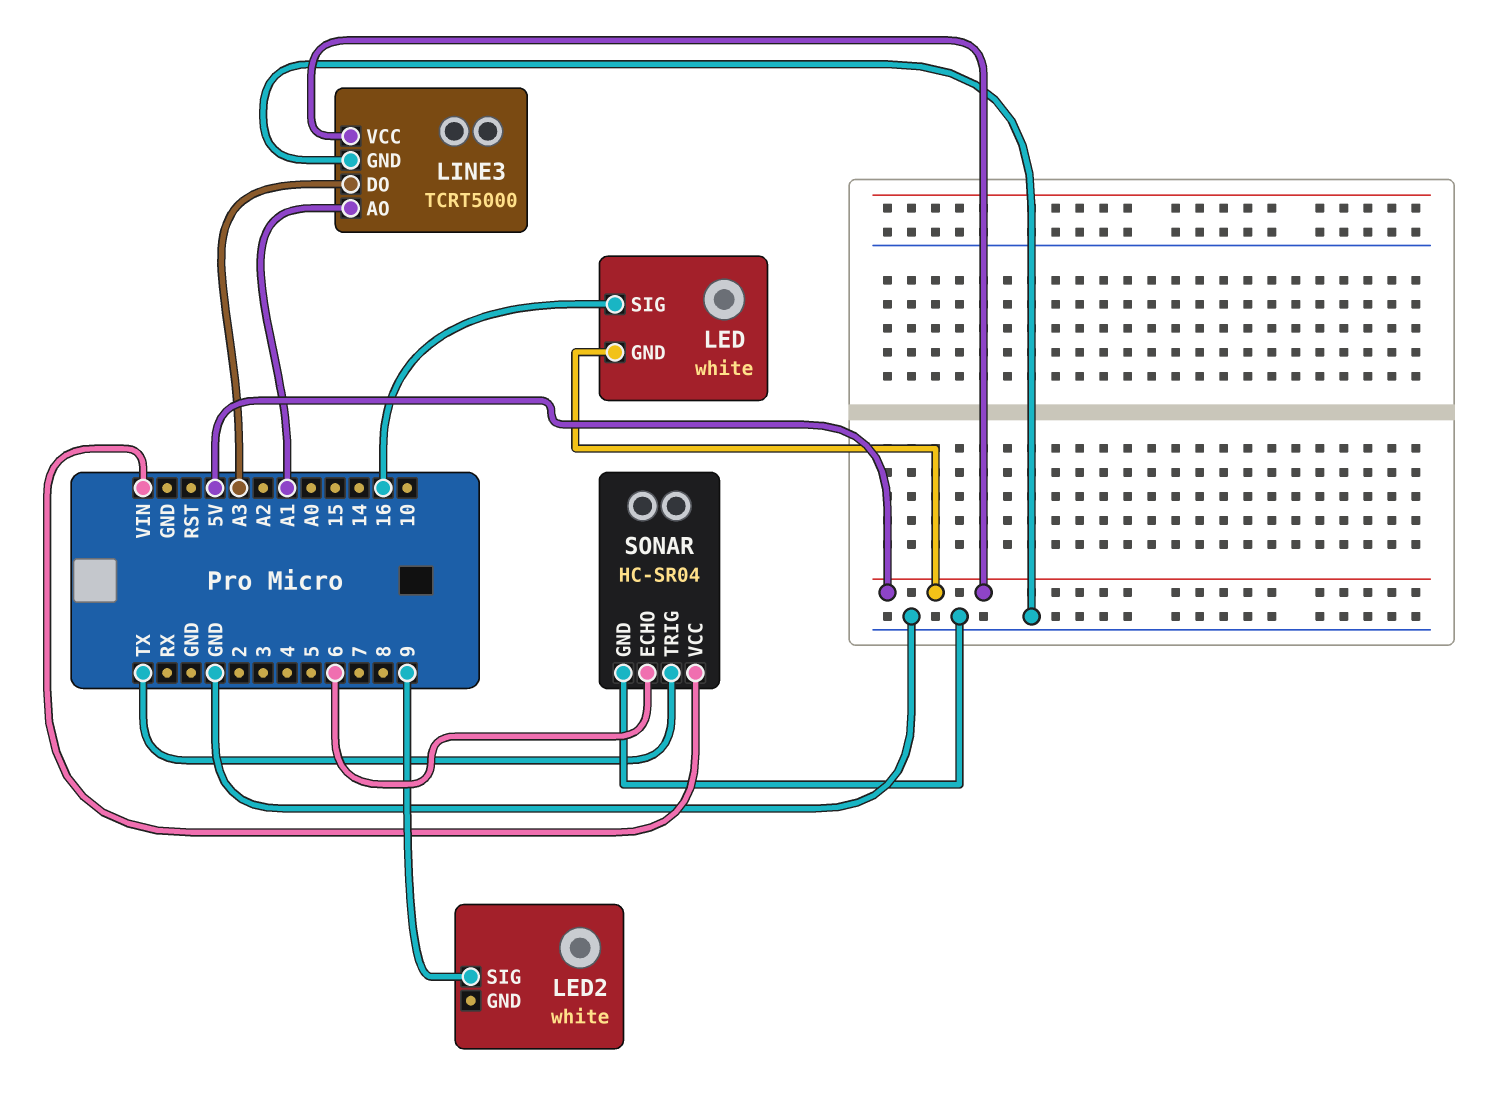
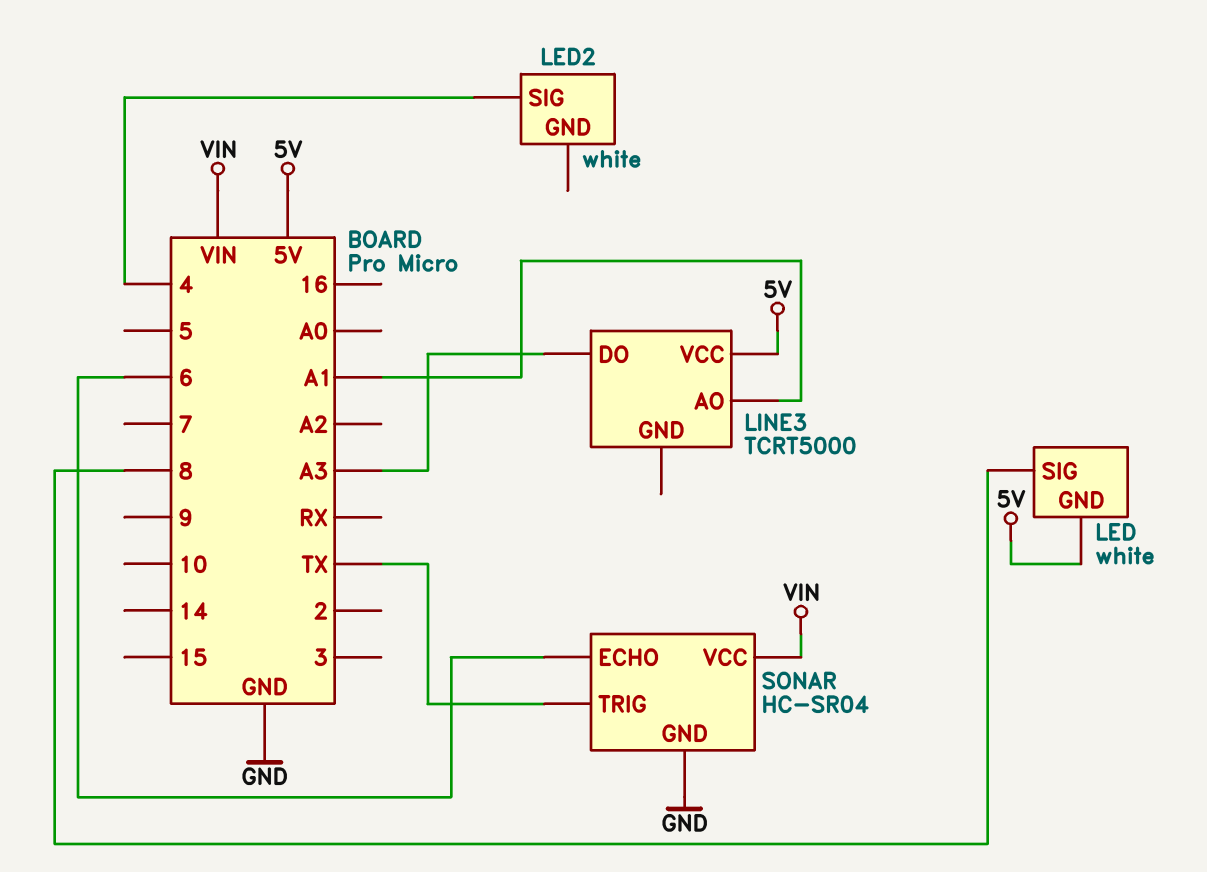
LED pin SIG: 16 -> 8
LED2 pin SIG: 9 -> 4
LINE3 pin GND: GND -> none

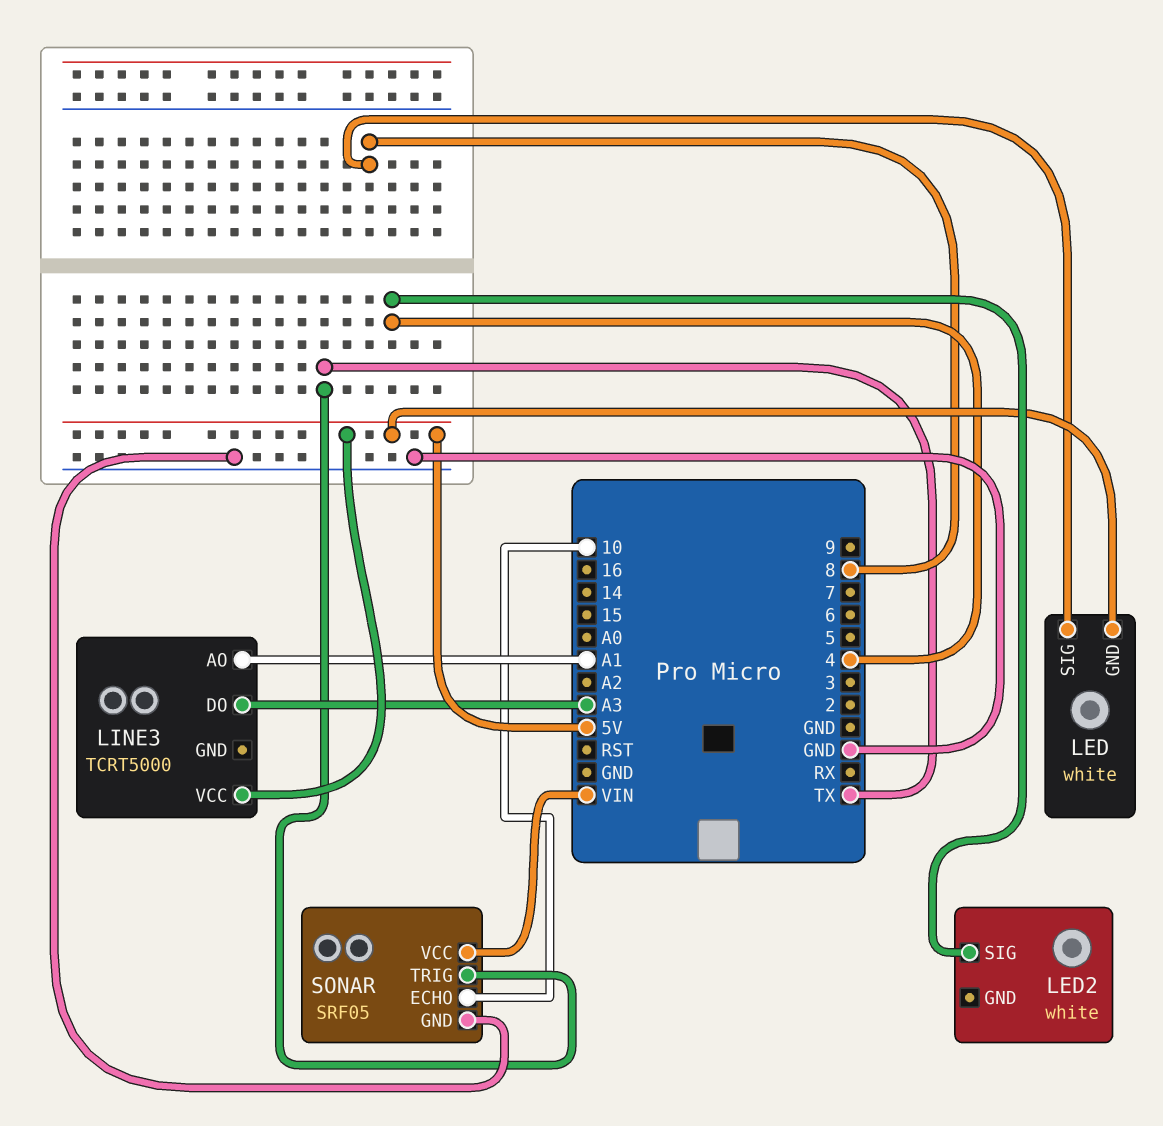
SONAR: HC-SR04 -> SRF05
SONAR pin ECHO: 6 -> 10

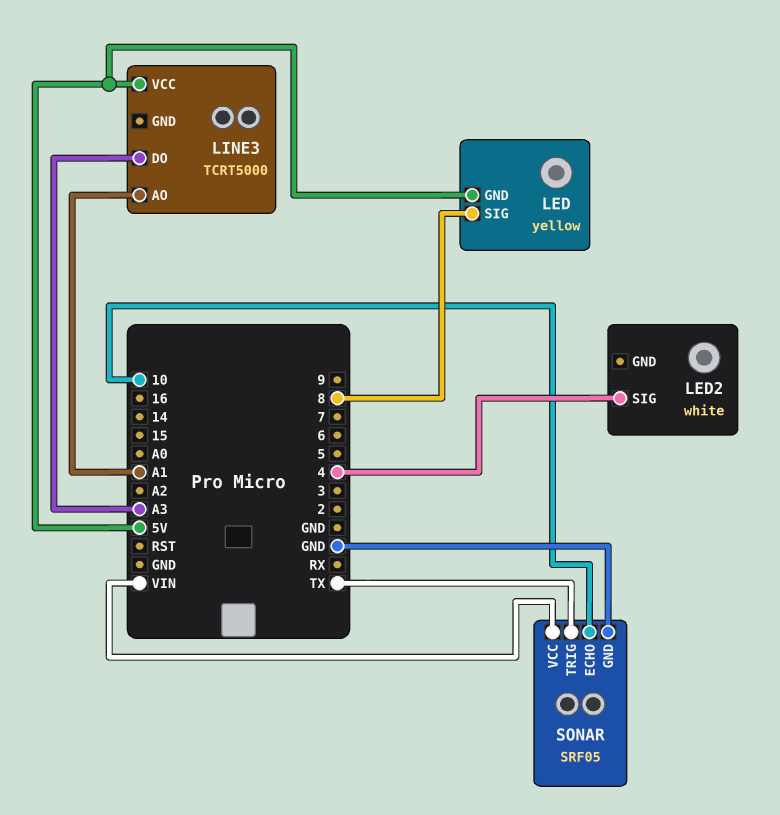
LED: white -> yellow

